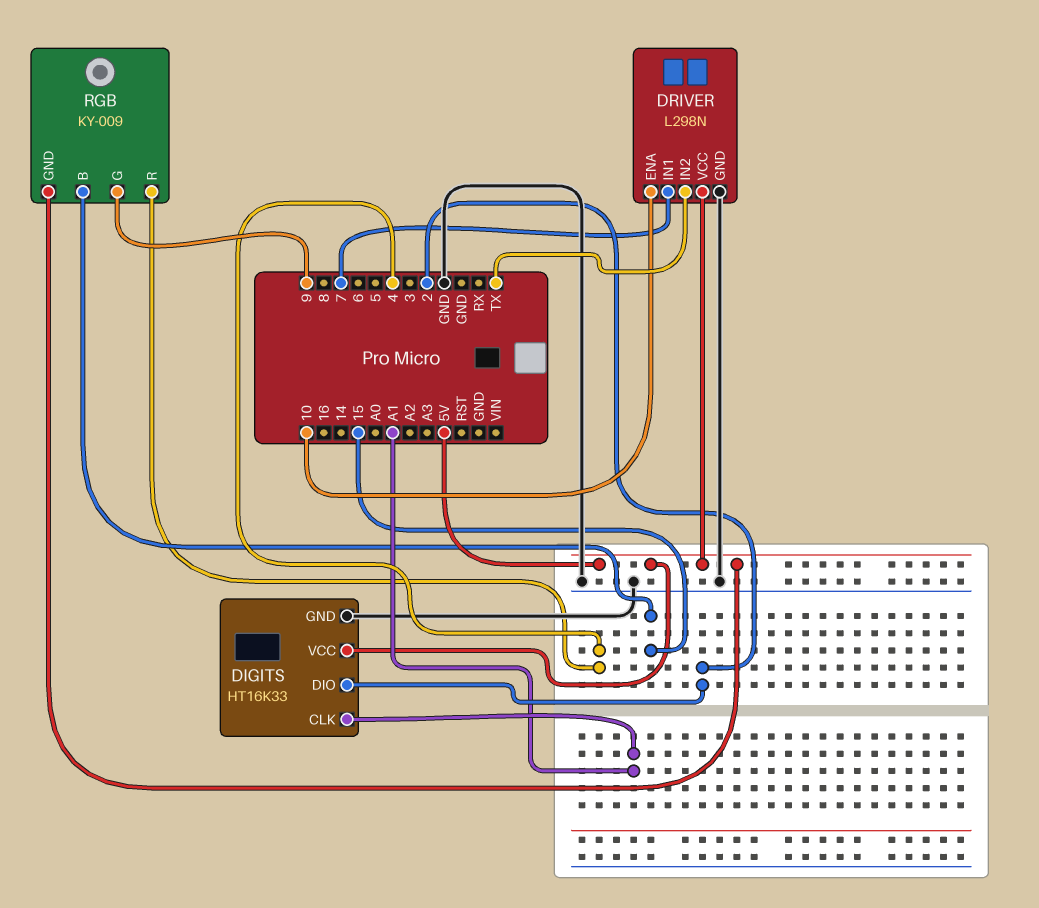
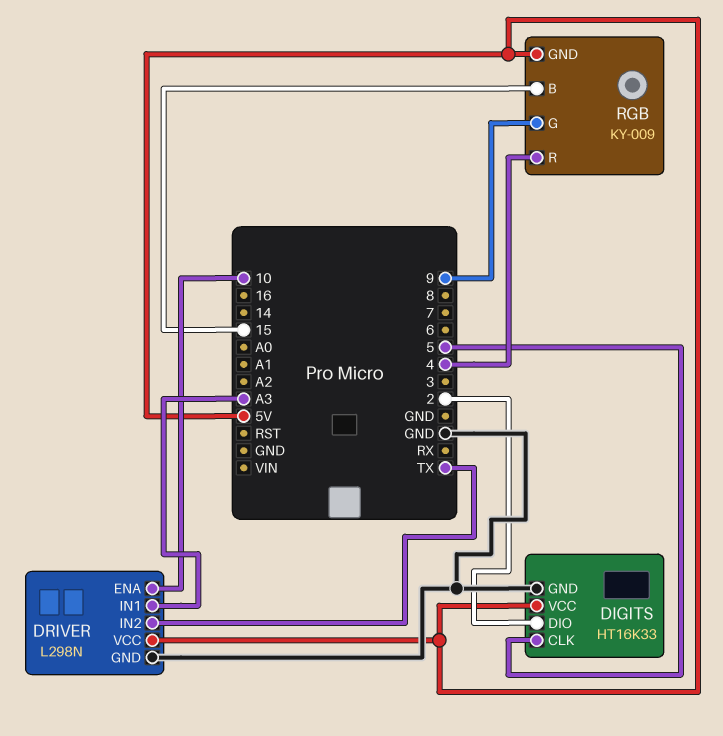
DIGITS pin CLK: A1 -> 5
DRIVER pin IN1: 7 -> A3

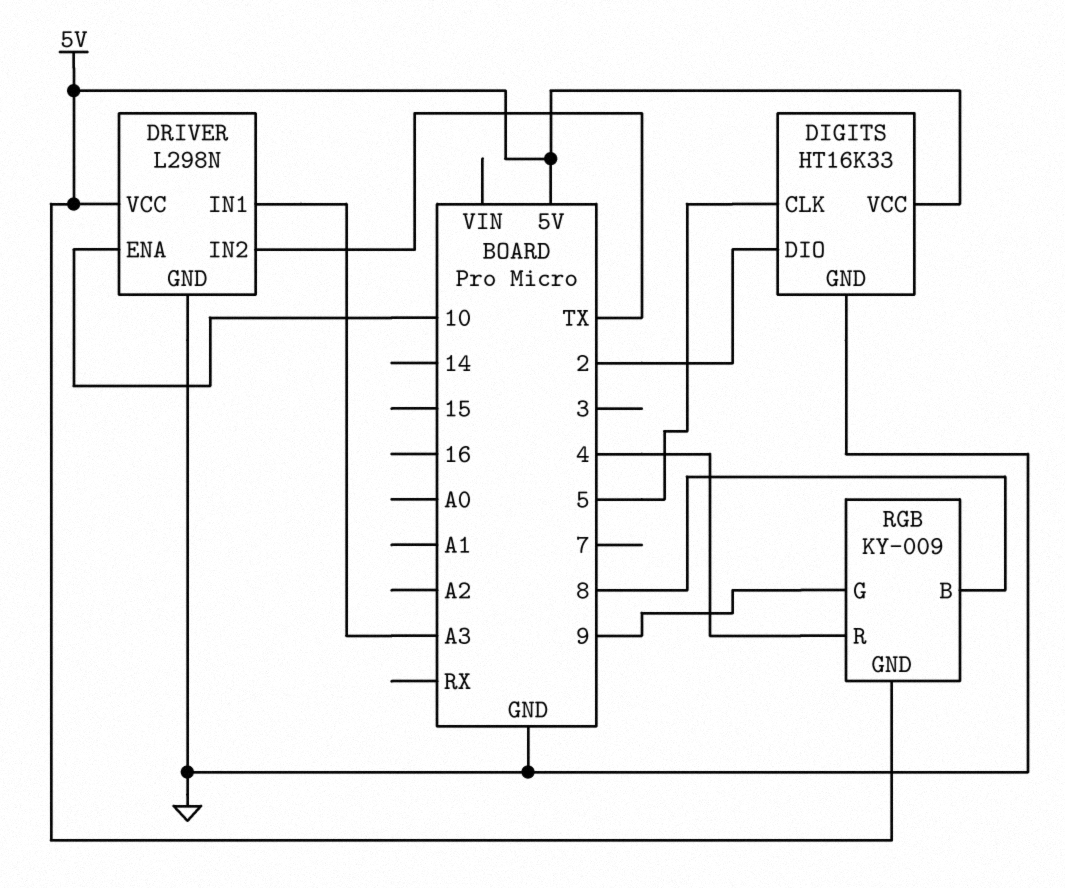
RGB pin B: 15 -> 8

